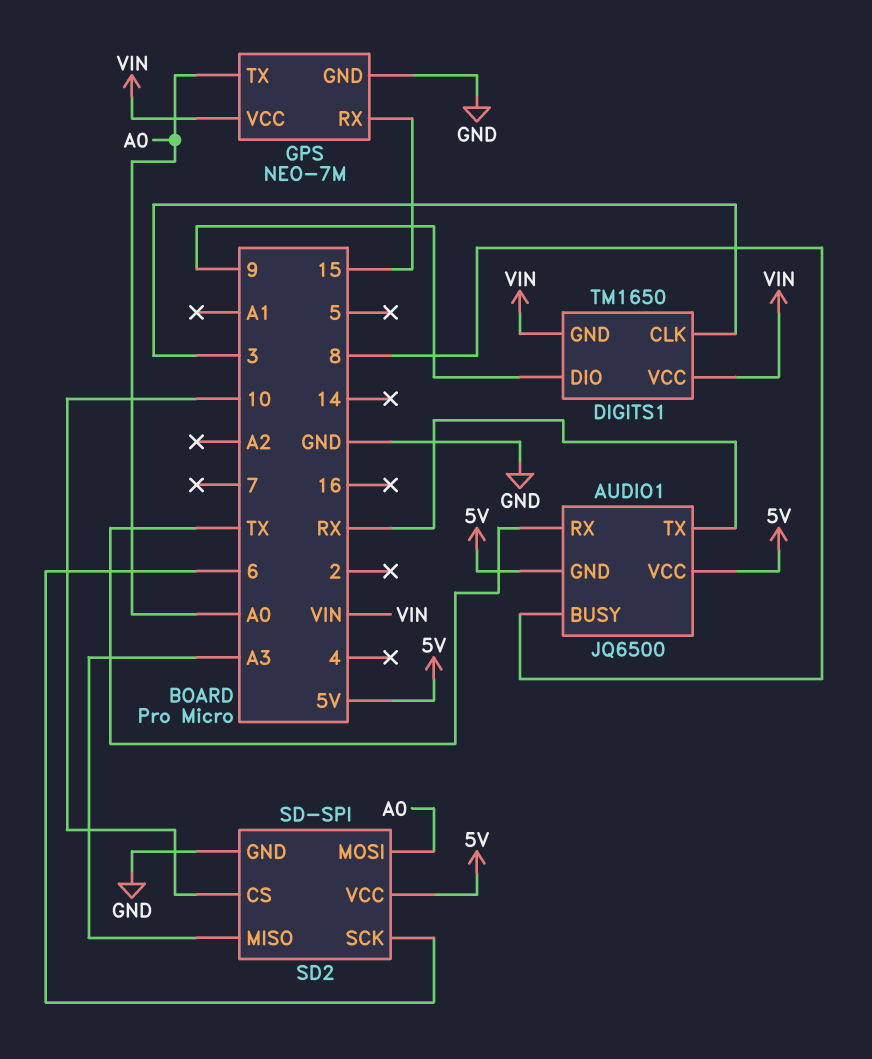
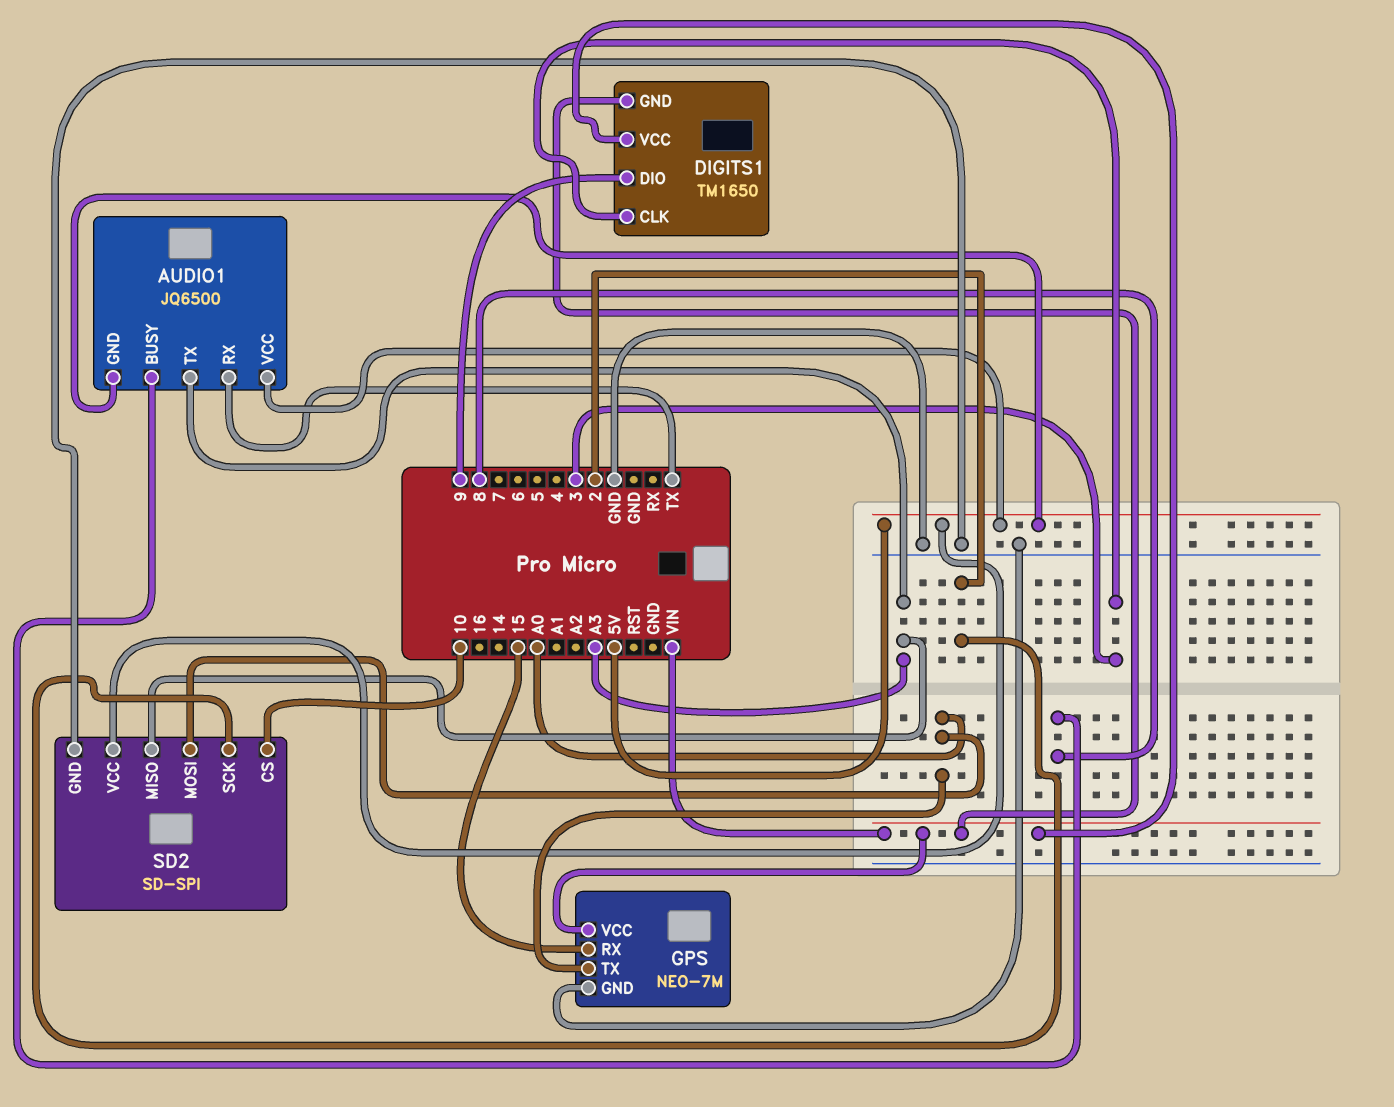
AUDIO1 pin TX: RX -> A3
SD2 pin SCK: 6 -> 2

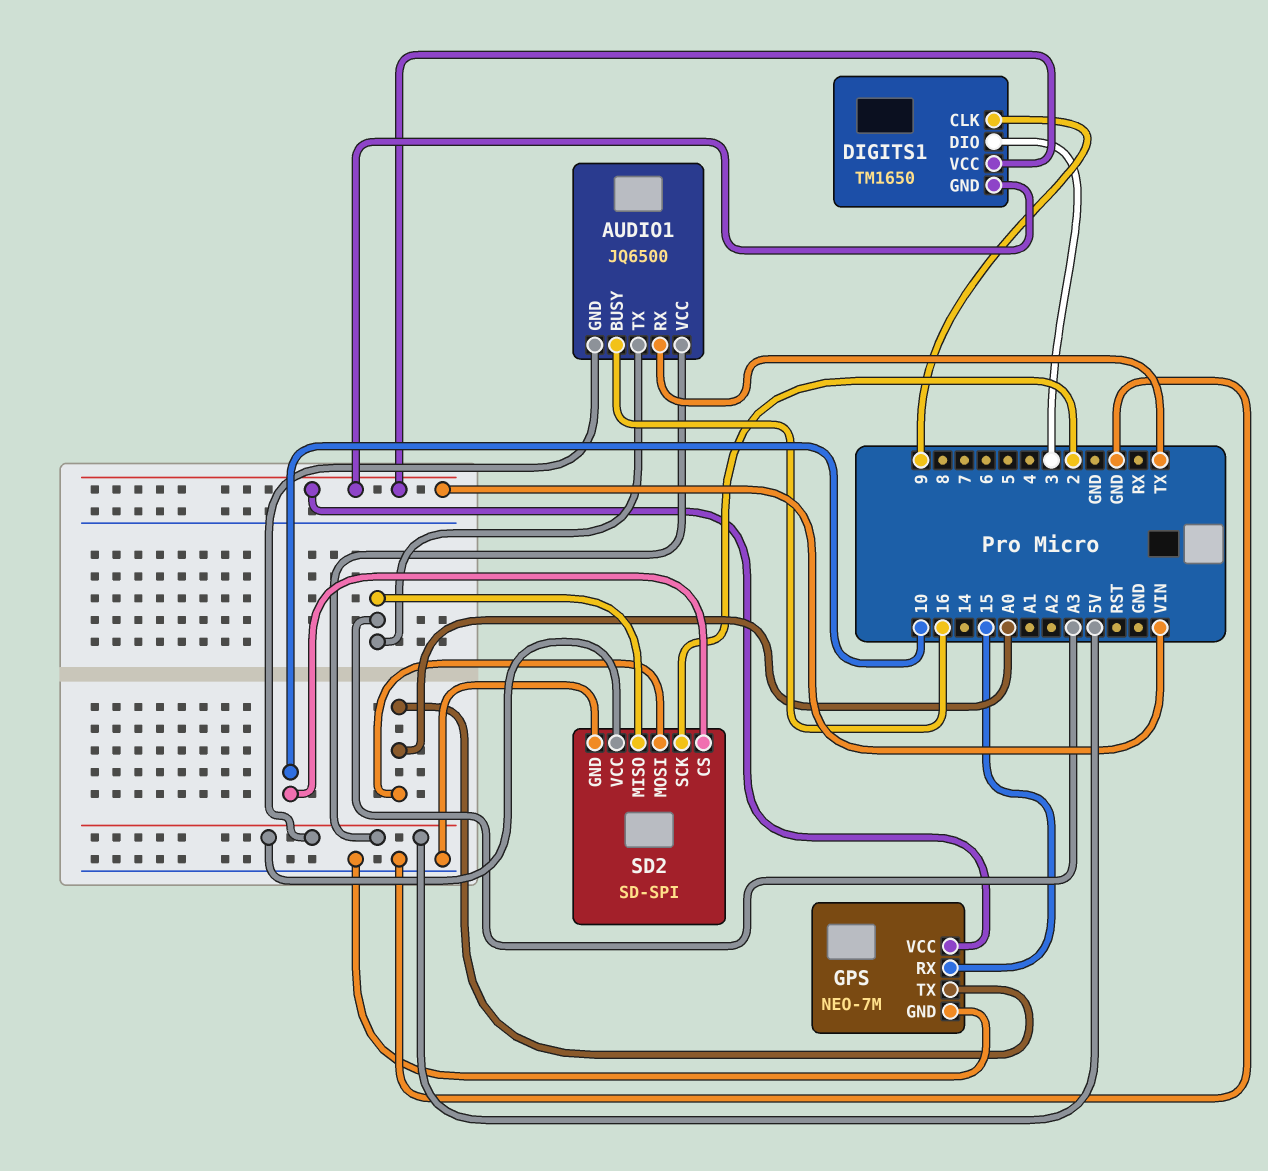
AUDIO1 pin BUSY: 8 -> 16
DIGITS1 pin CLK: 3 -> 9
DIGITS1 pin DIO: 9 -> 3

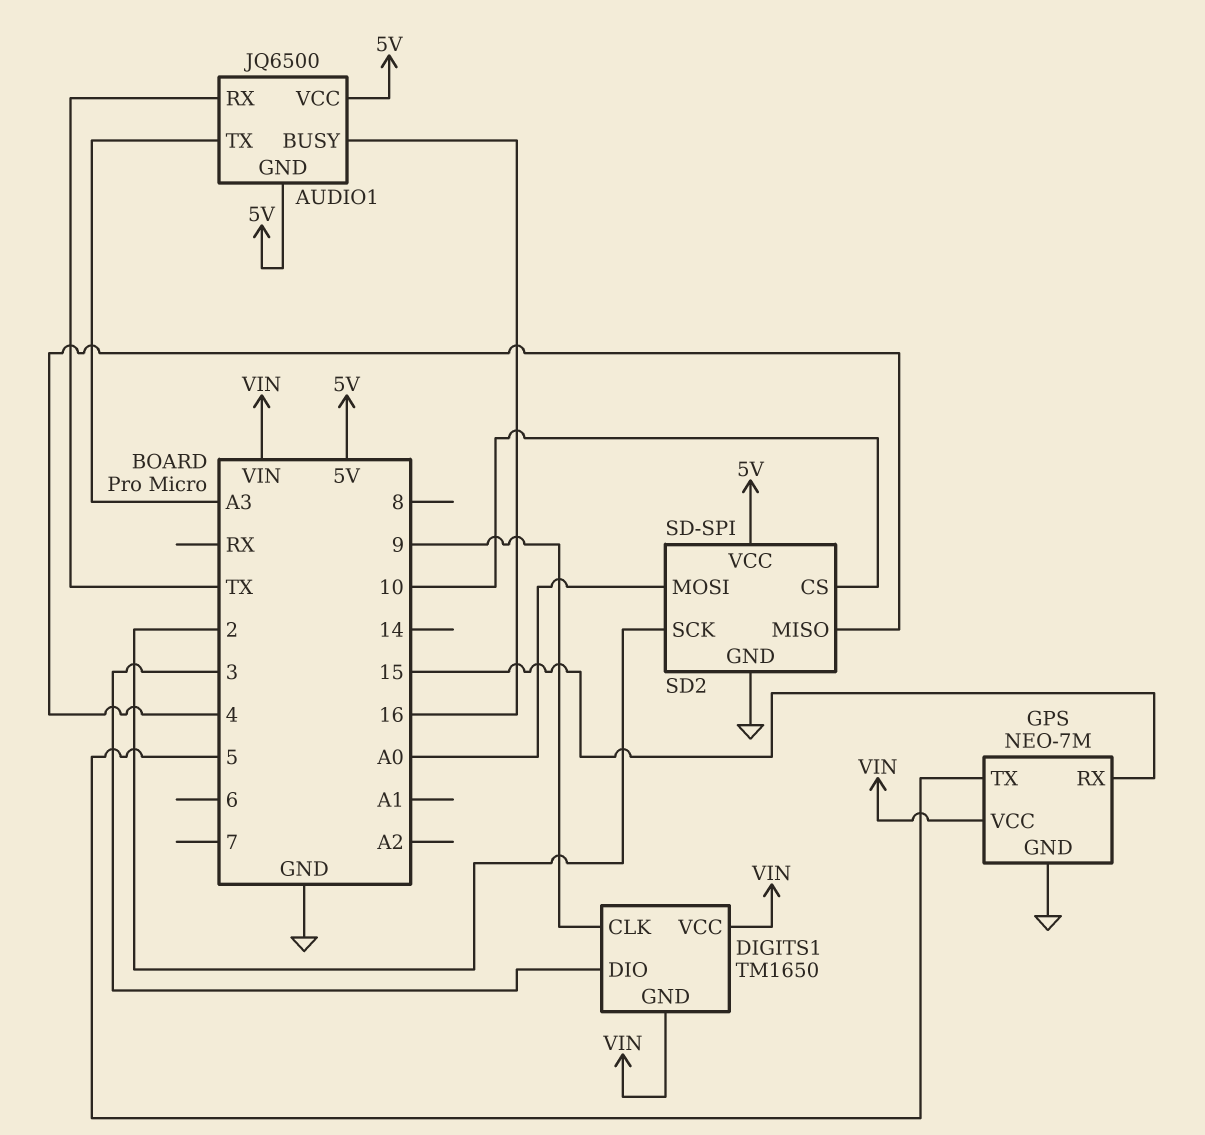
GPS pin TX: A0 -> 5
SD2 pin MISO: A3 -> 4

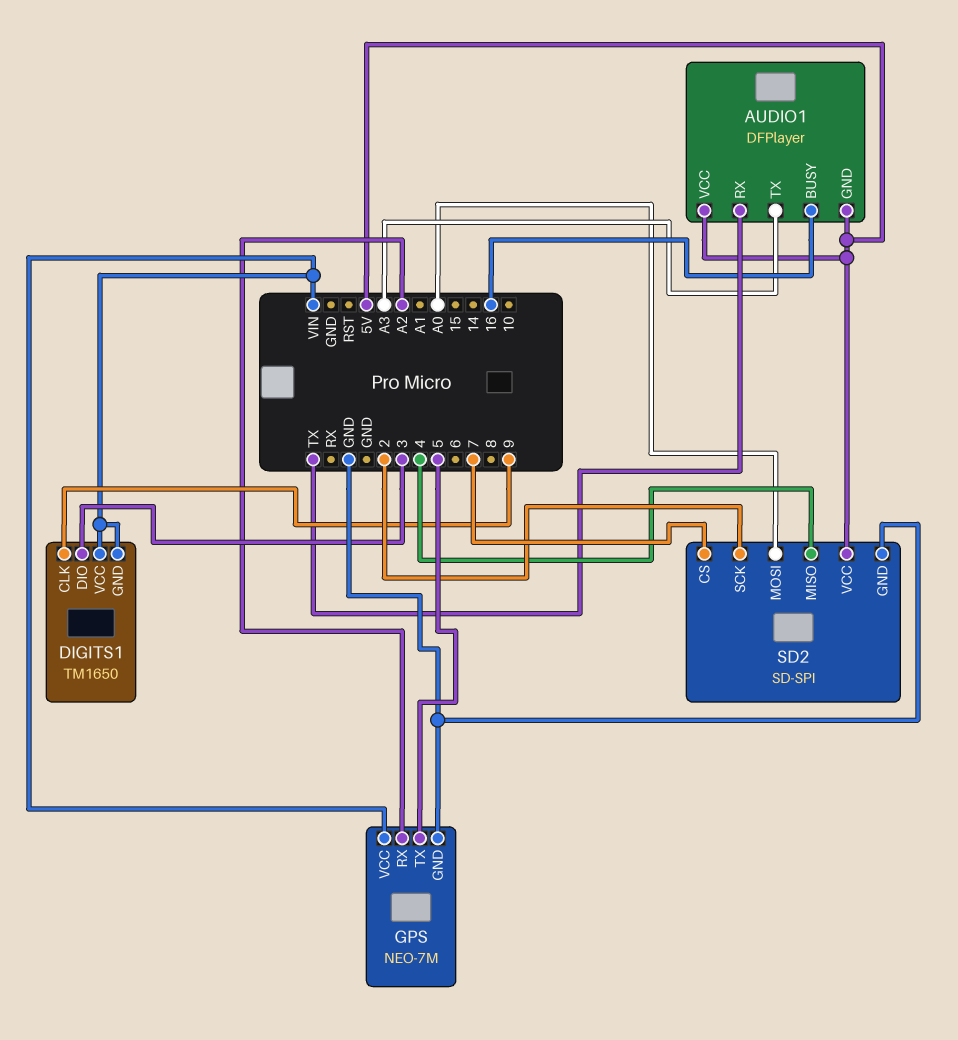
AUDIO1: JQ6500 -> DFPlayer
GPS pin RX: 15 -> A2
SD2 pin CS: 10 -> 7

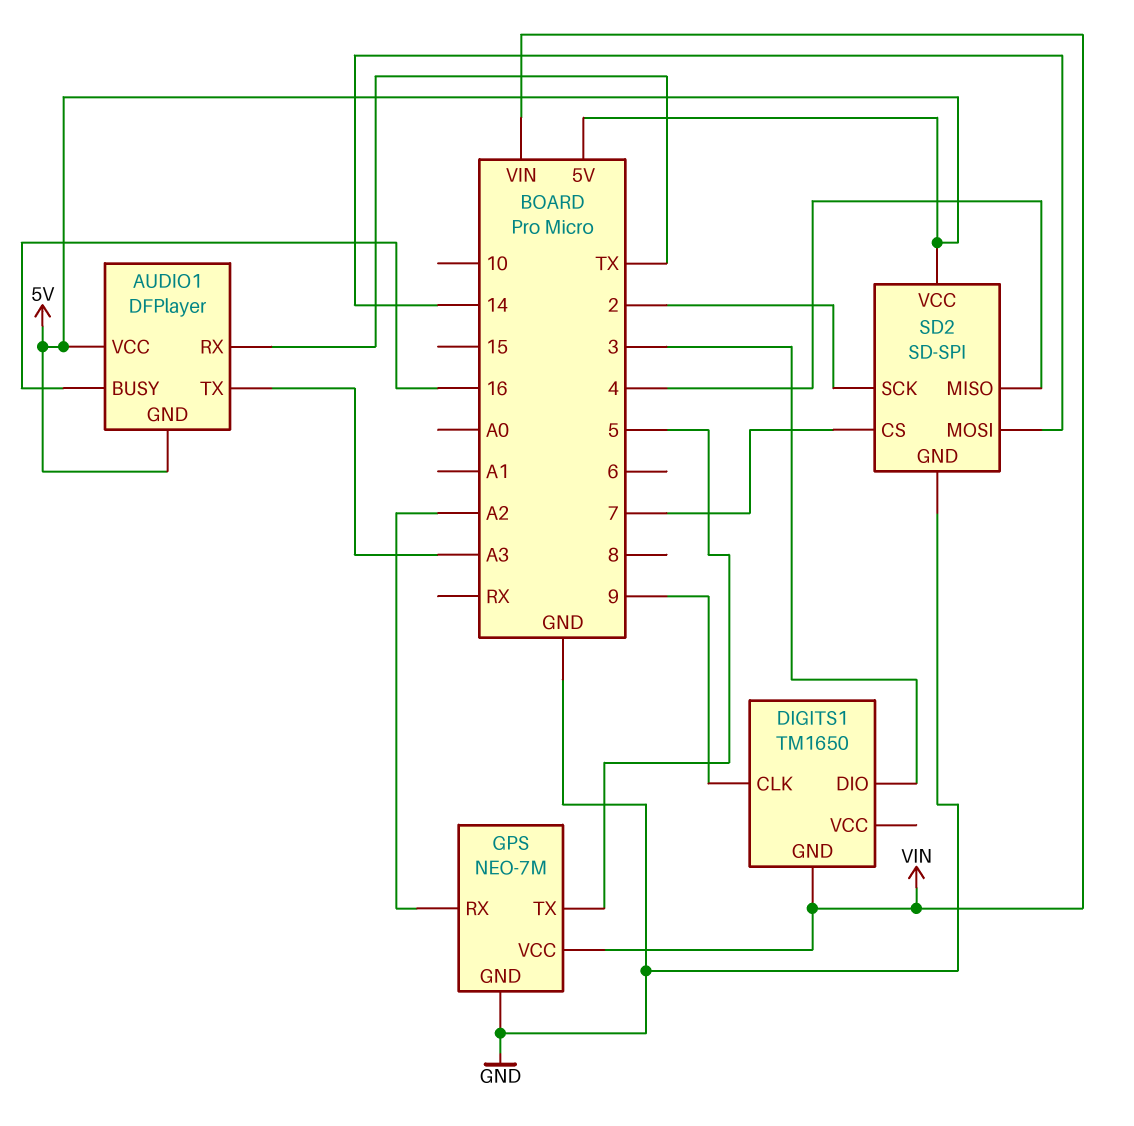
DIGITS1 pin VCC: VIN -> none
SD2 pin MOSI: A0 -> 14

